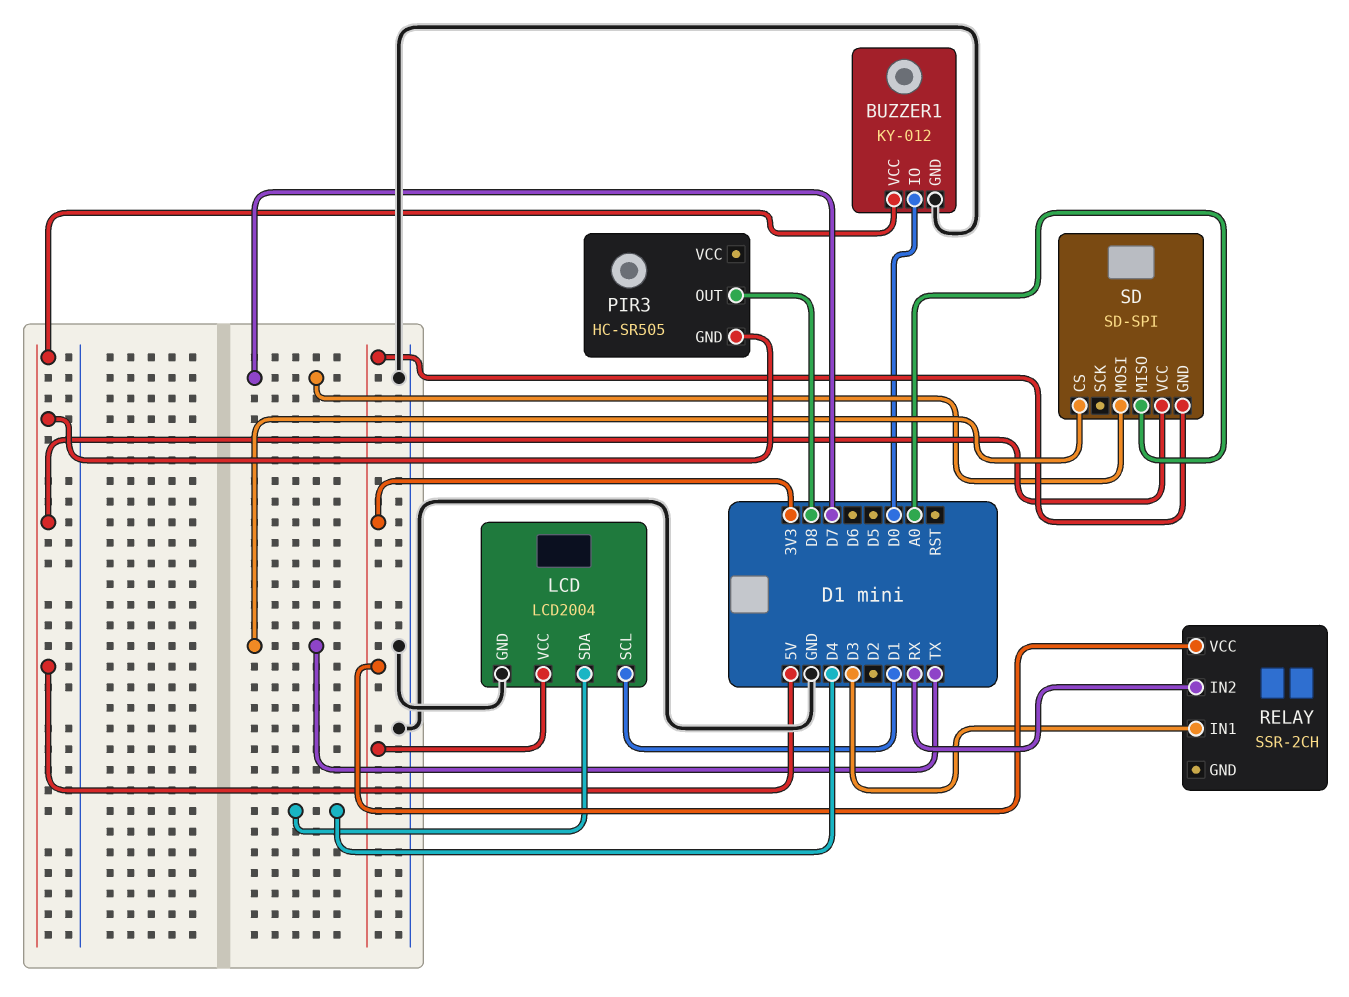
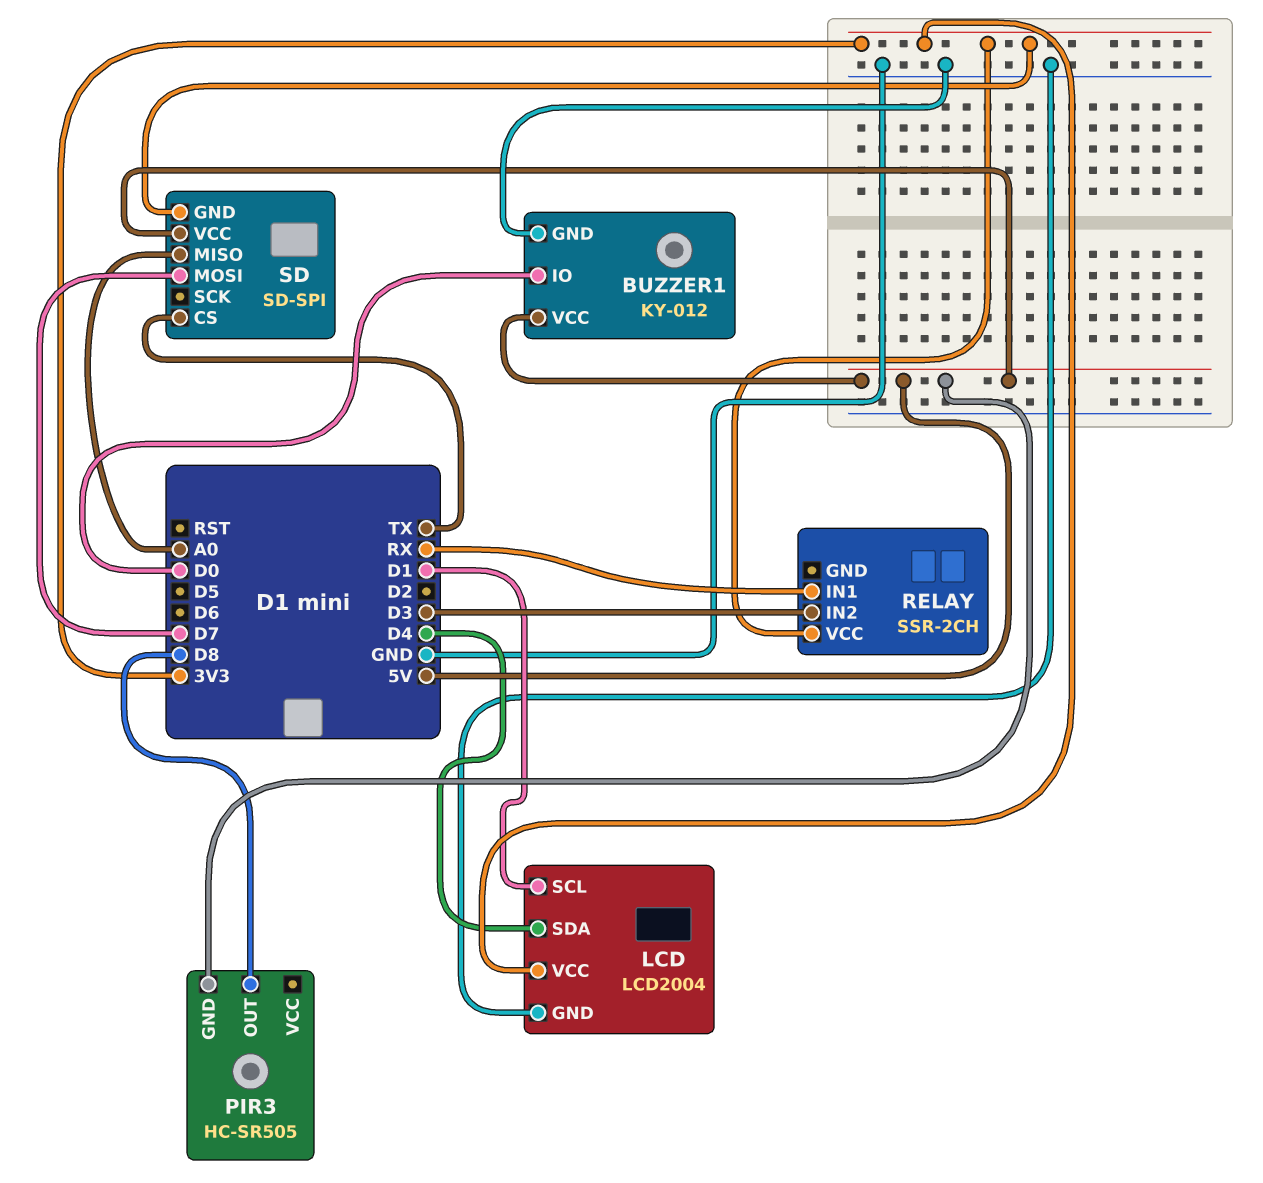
RELAY pin IN1: D3 -> RX
RELAY pin IN2: RX -> D3

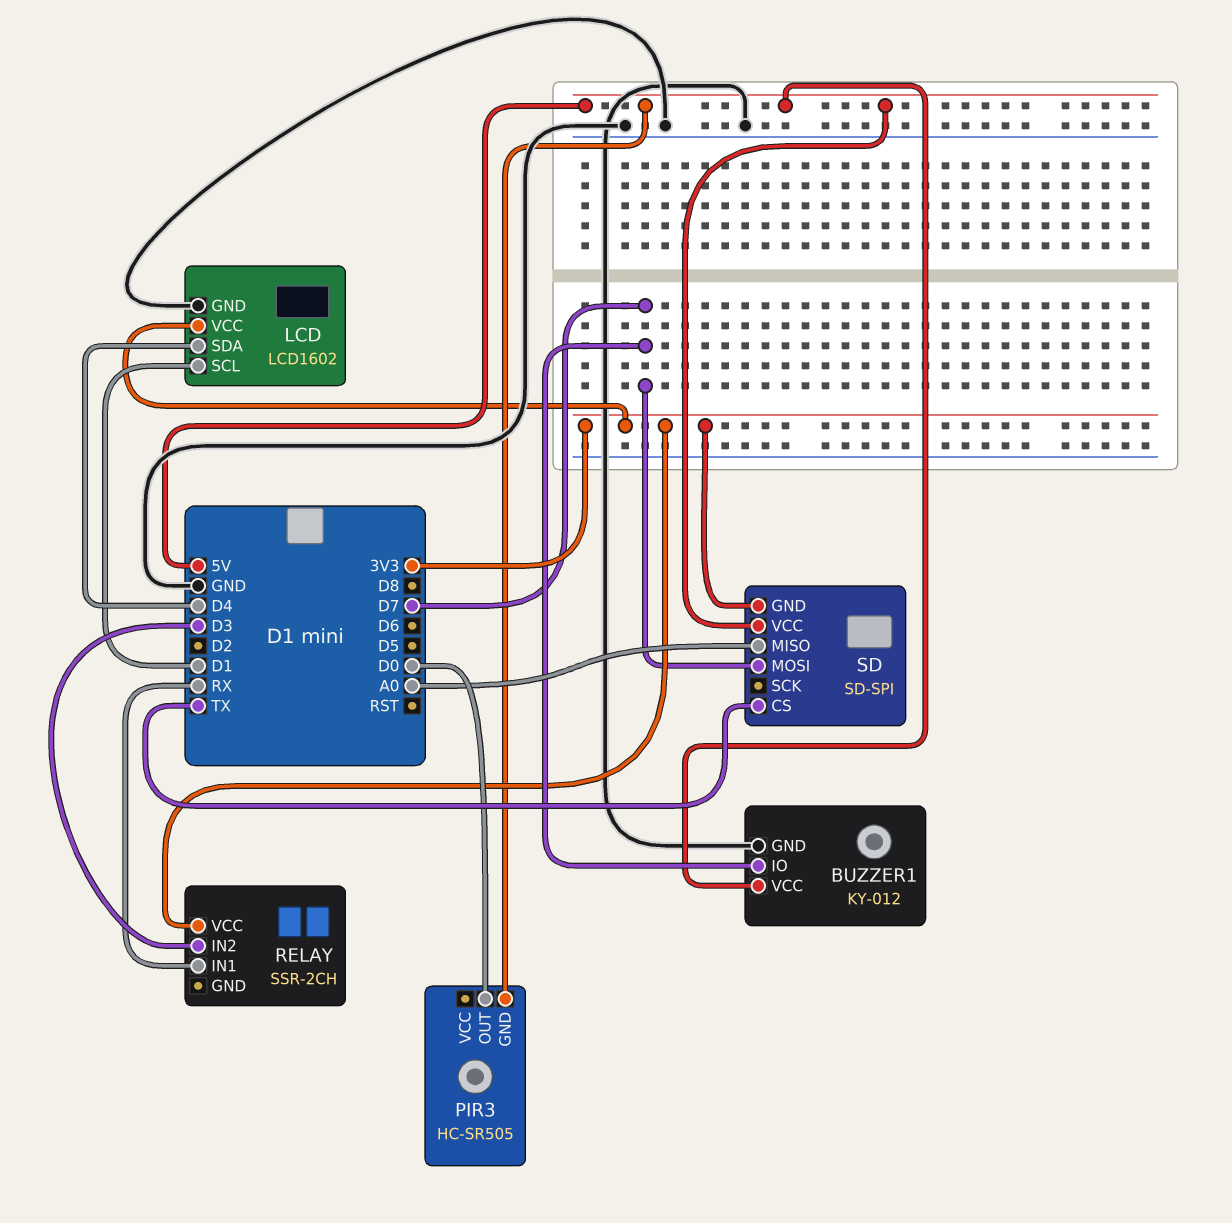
BUZZER1 pin IO: D0 -> D7
LCD: LCD2004 -> LCD1602
PIR3 pin OUT: D8 -> D0

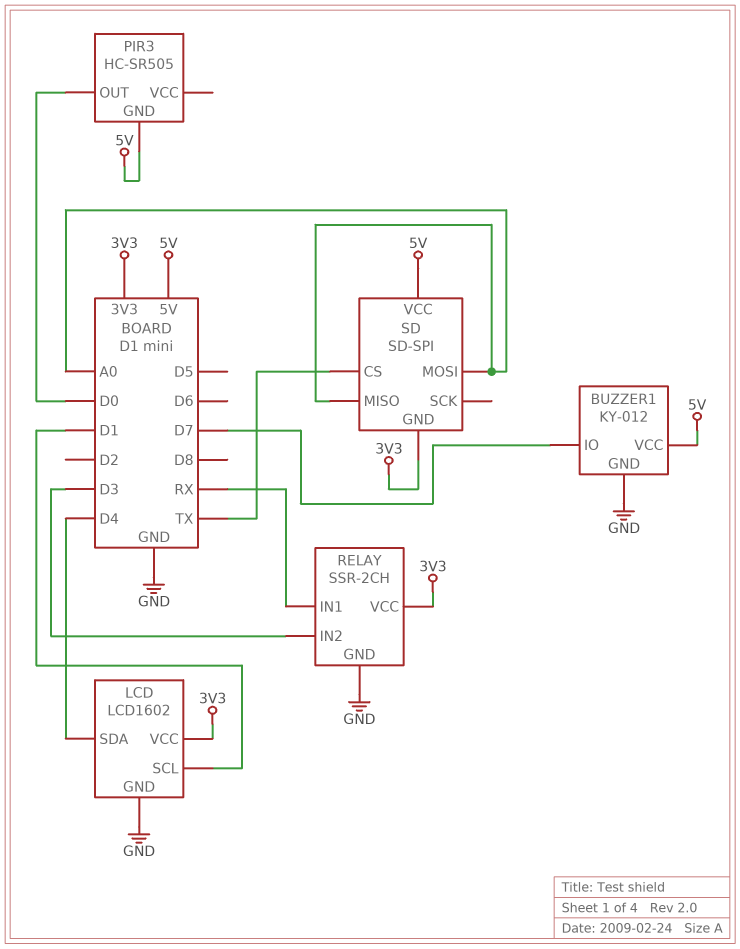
RELAY pin GND: none -> GND
SD pin MOSI: D7 -> A0

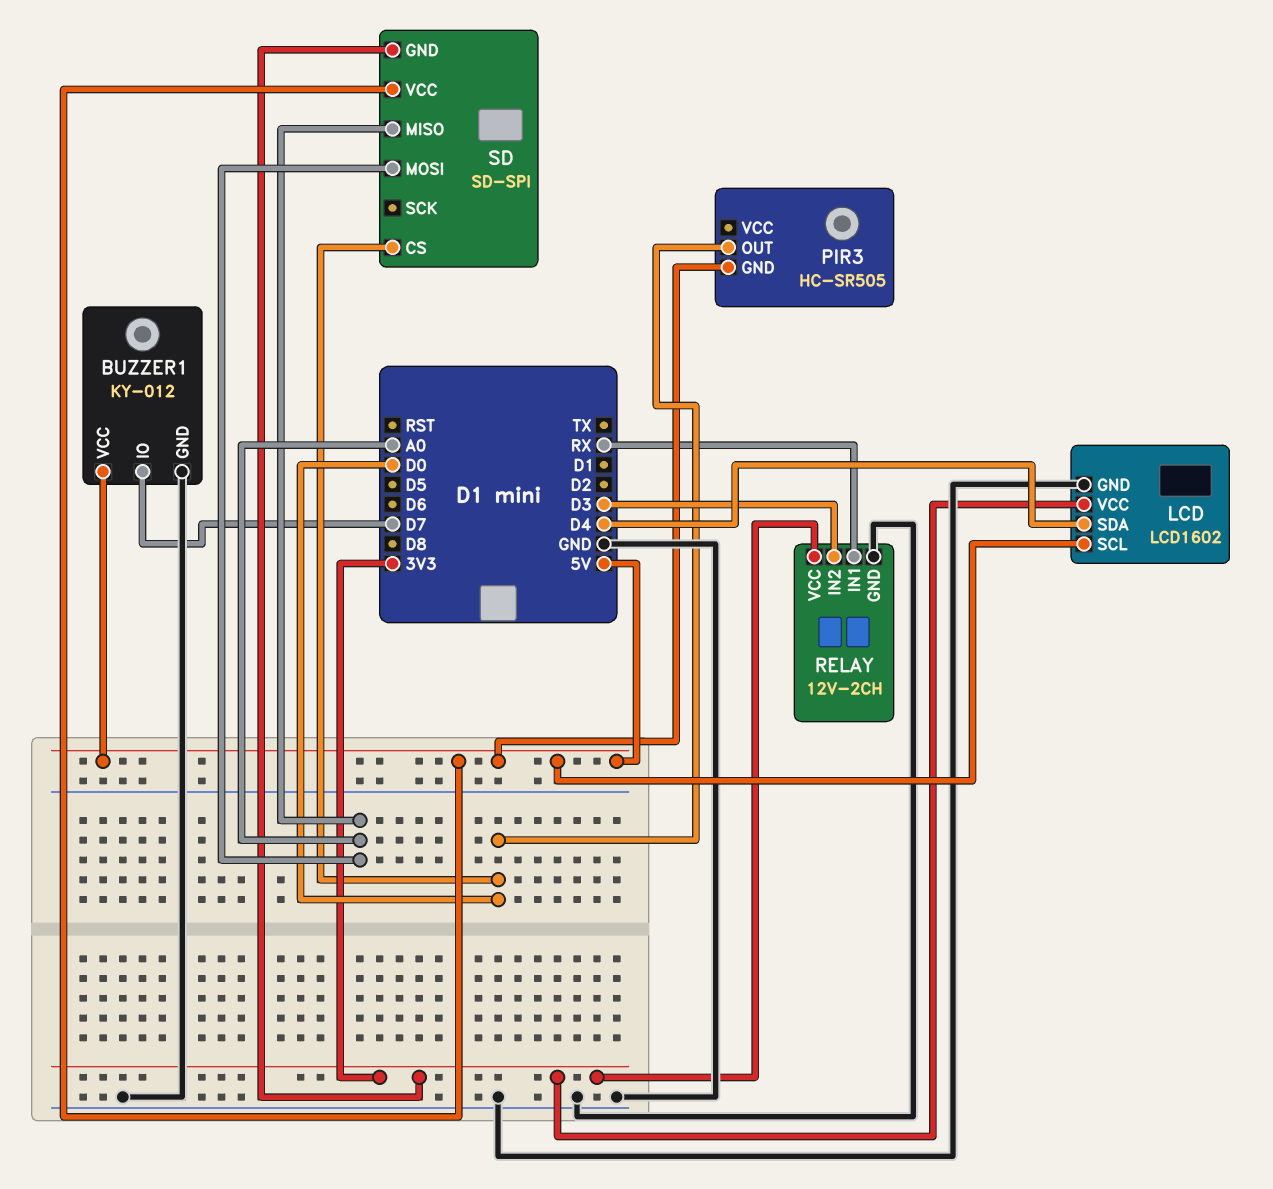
LCD pin SCL: D1 -> 5V
RELAY: SSR-2CH -> 12V-2CH
SD pin CS: TX -> D0

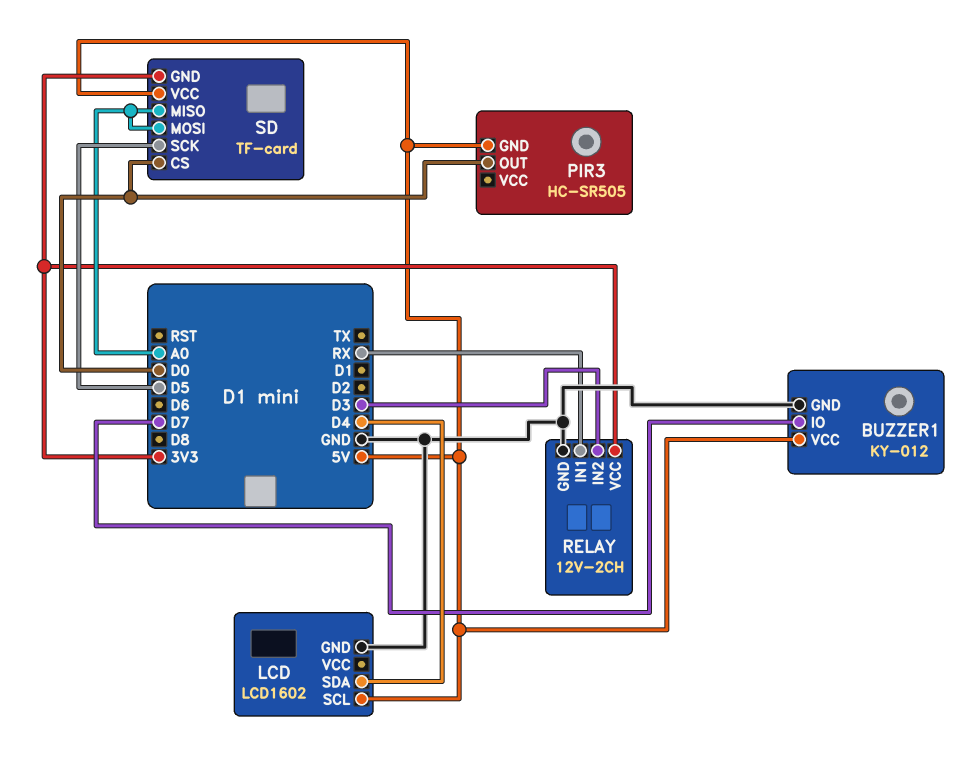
LCD pin VCC: 3V3 -> none
SD: SD-SPI -> TF-card
SD pin SCK: none -> D5

